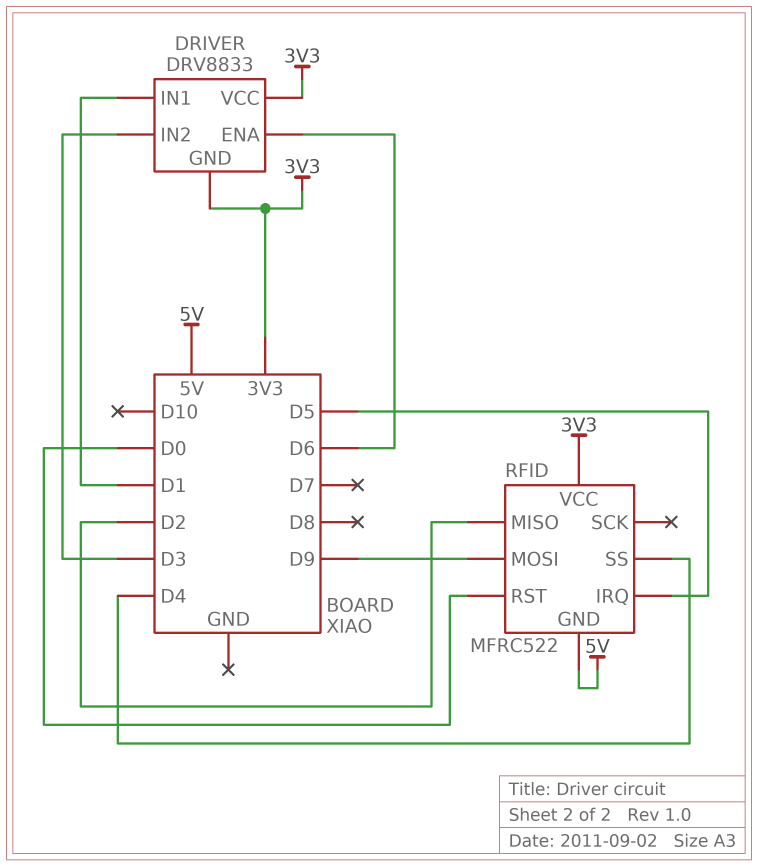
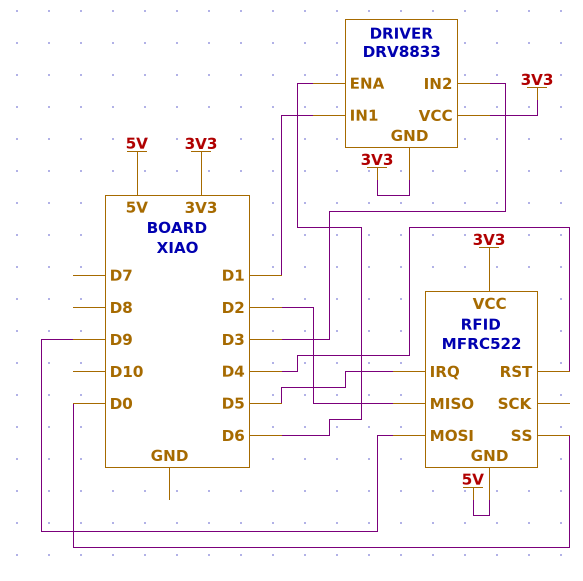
RFID pin RST: D0 -> D4
RFID pin SS: D4 -> D0

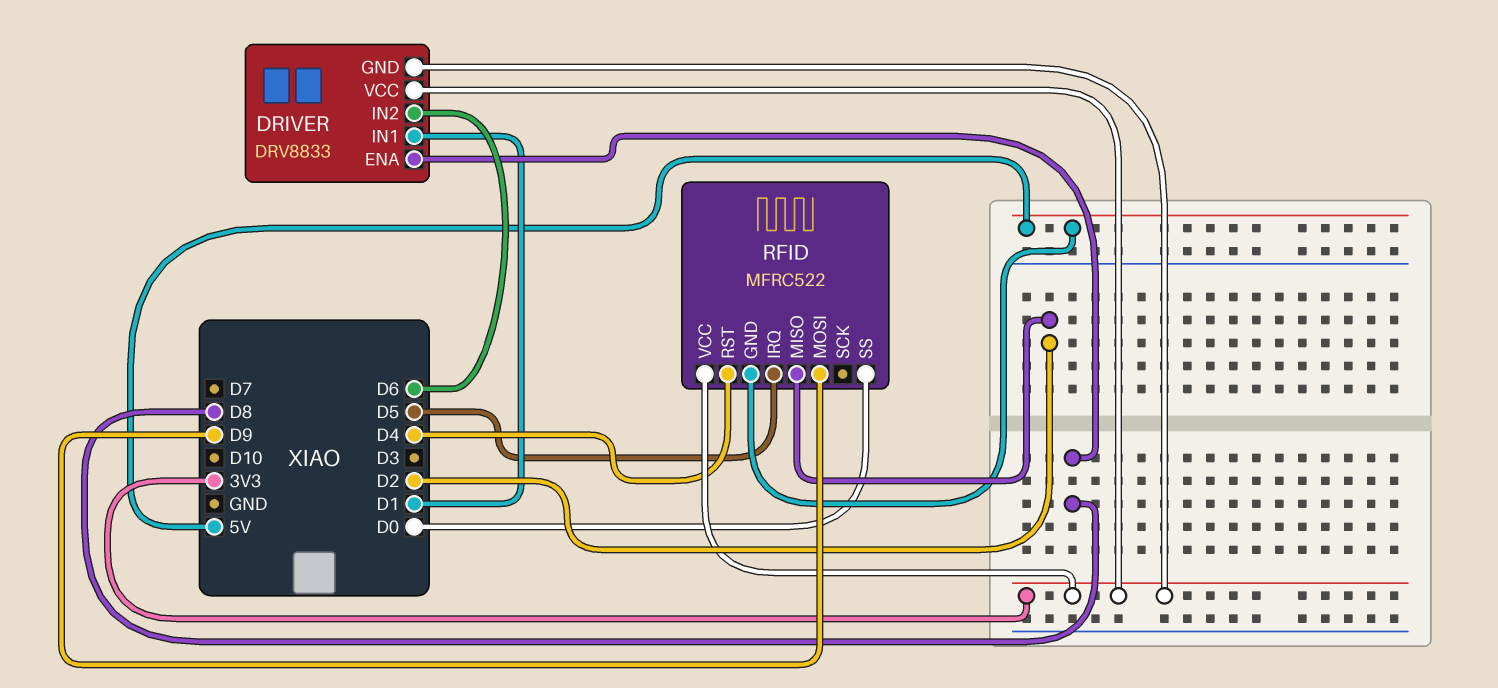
DRIVER pin ENA: D6 -> D8
DRIVER pin IN2: D3 -> D6

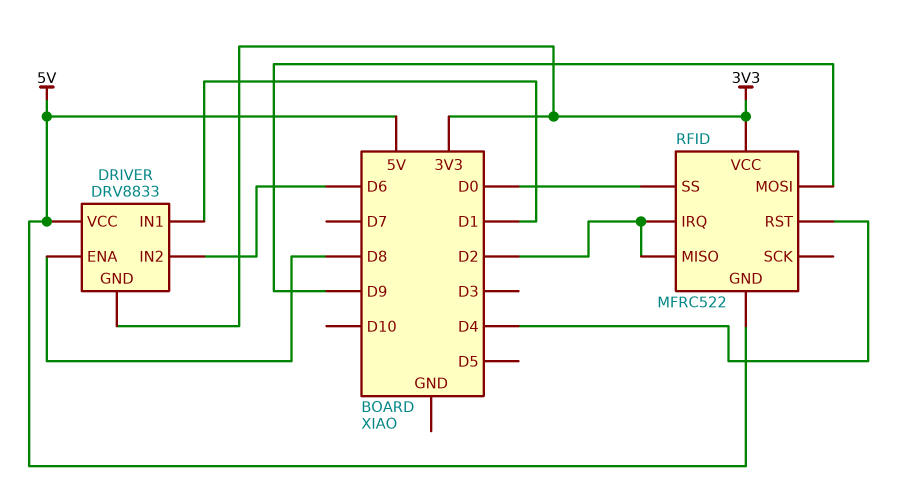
DRIVER pin VCC: 3V3 -> 5V
RFID pin IRQ: D5 -> D2

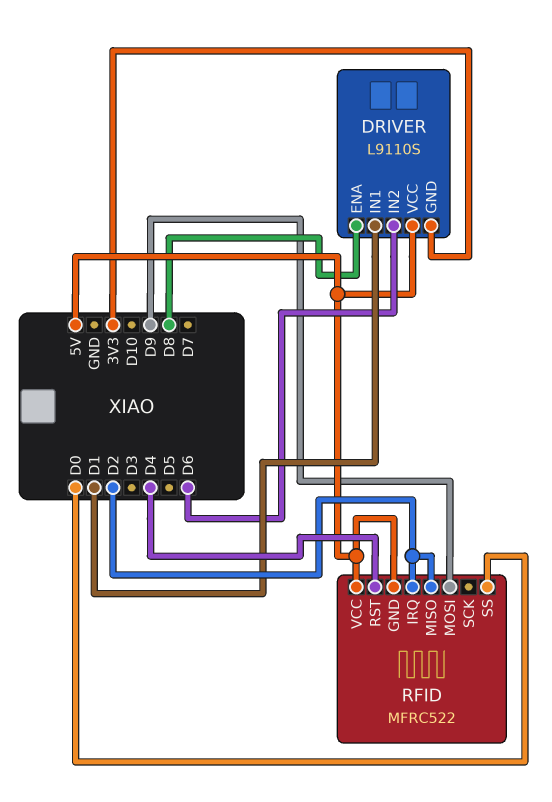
DRIVER: DRV8833 -> L9110S
RFID pin VCC: 3V3 -> 5V

